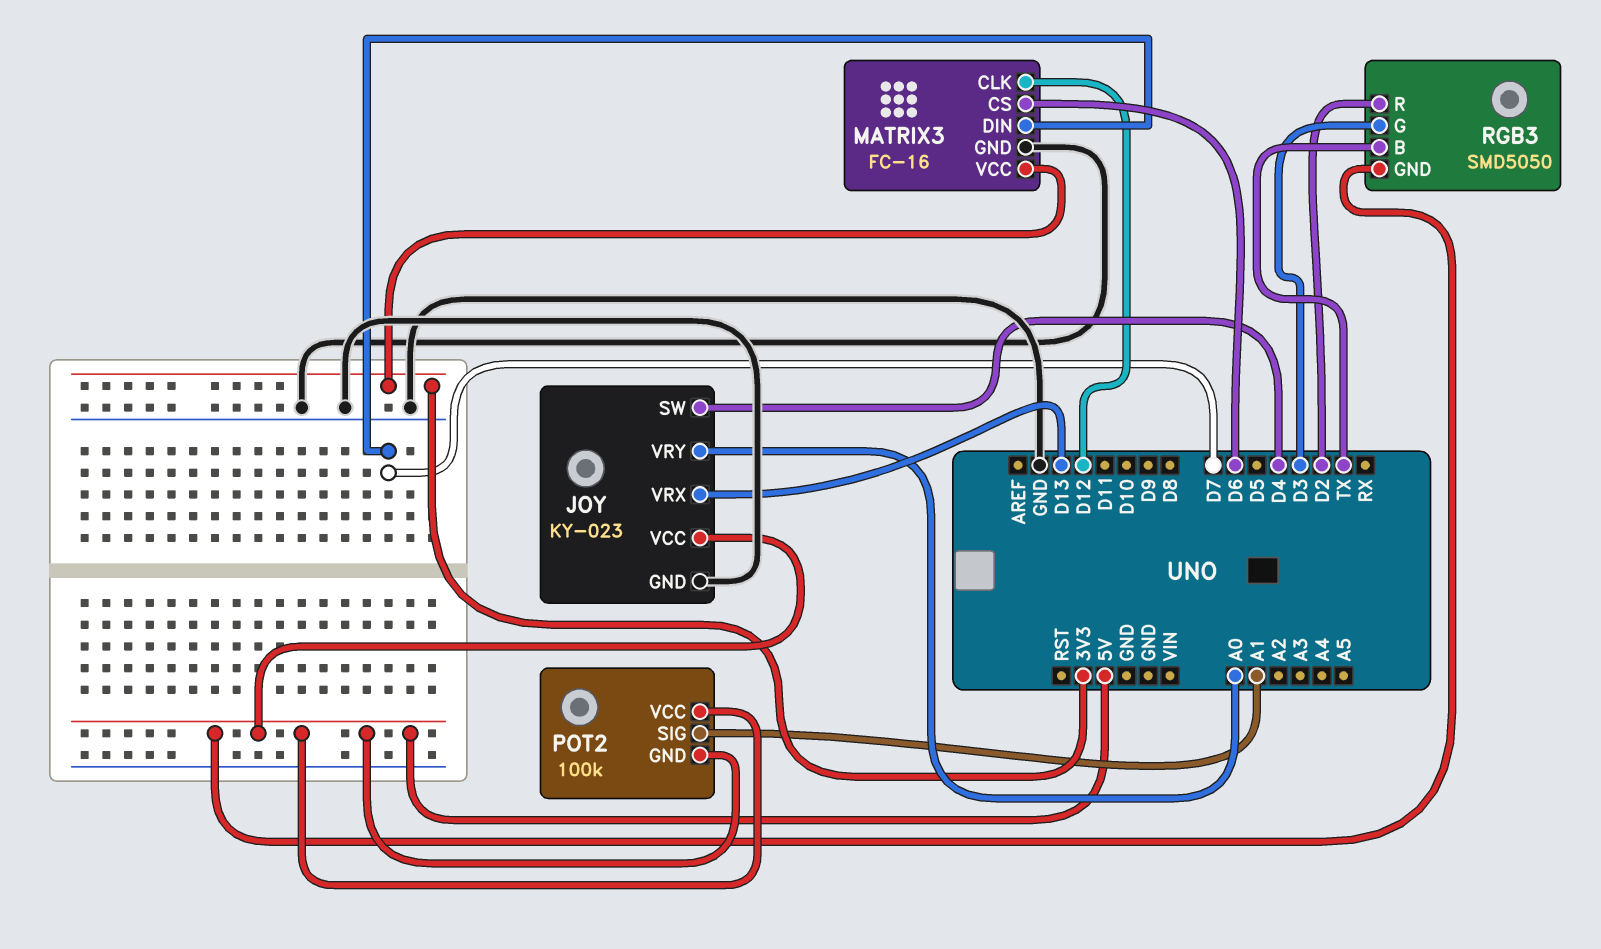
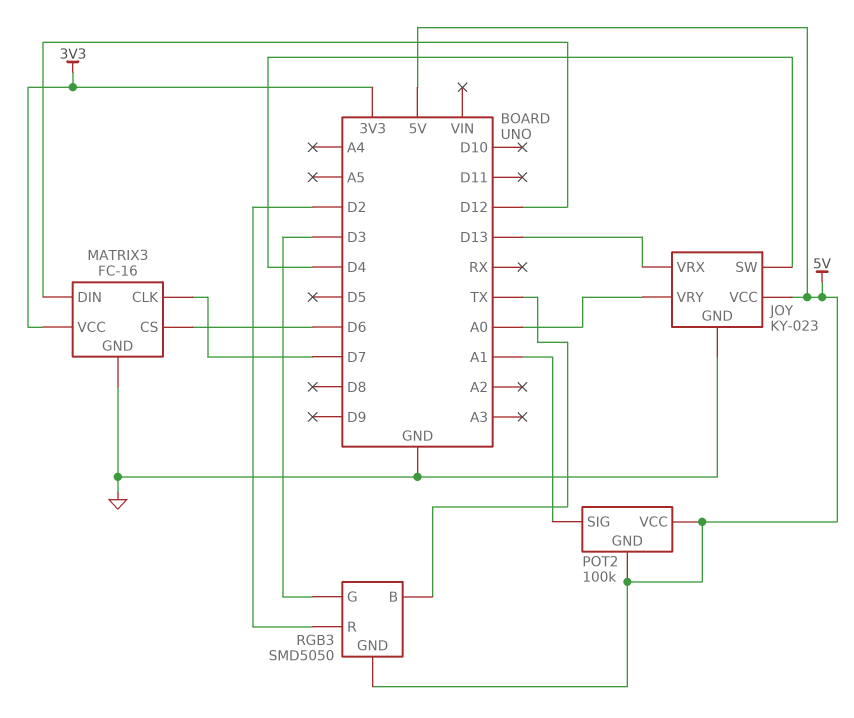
MATRIX3 pin CLK: D12 -> D7
MATRIX3 pin DIN: D7 -> D12

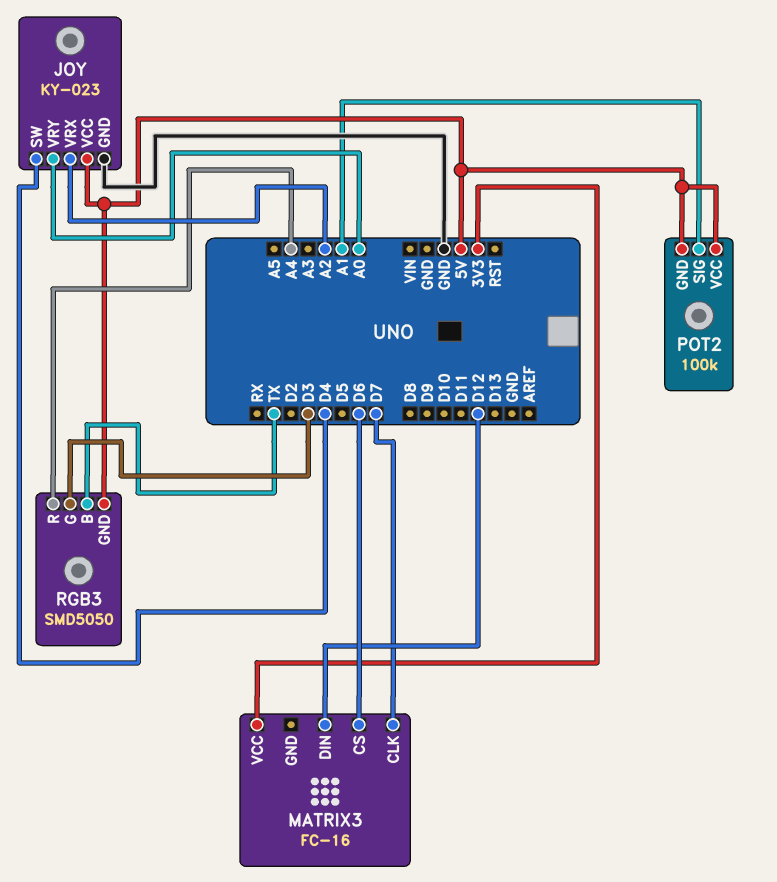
JOY pin VRX: D13 -> A2
MATRIX3 pin GND: GND -> none
RGB3 pin R: D2 -> A4

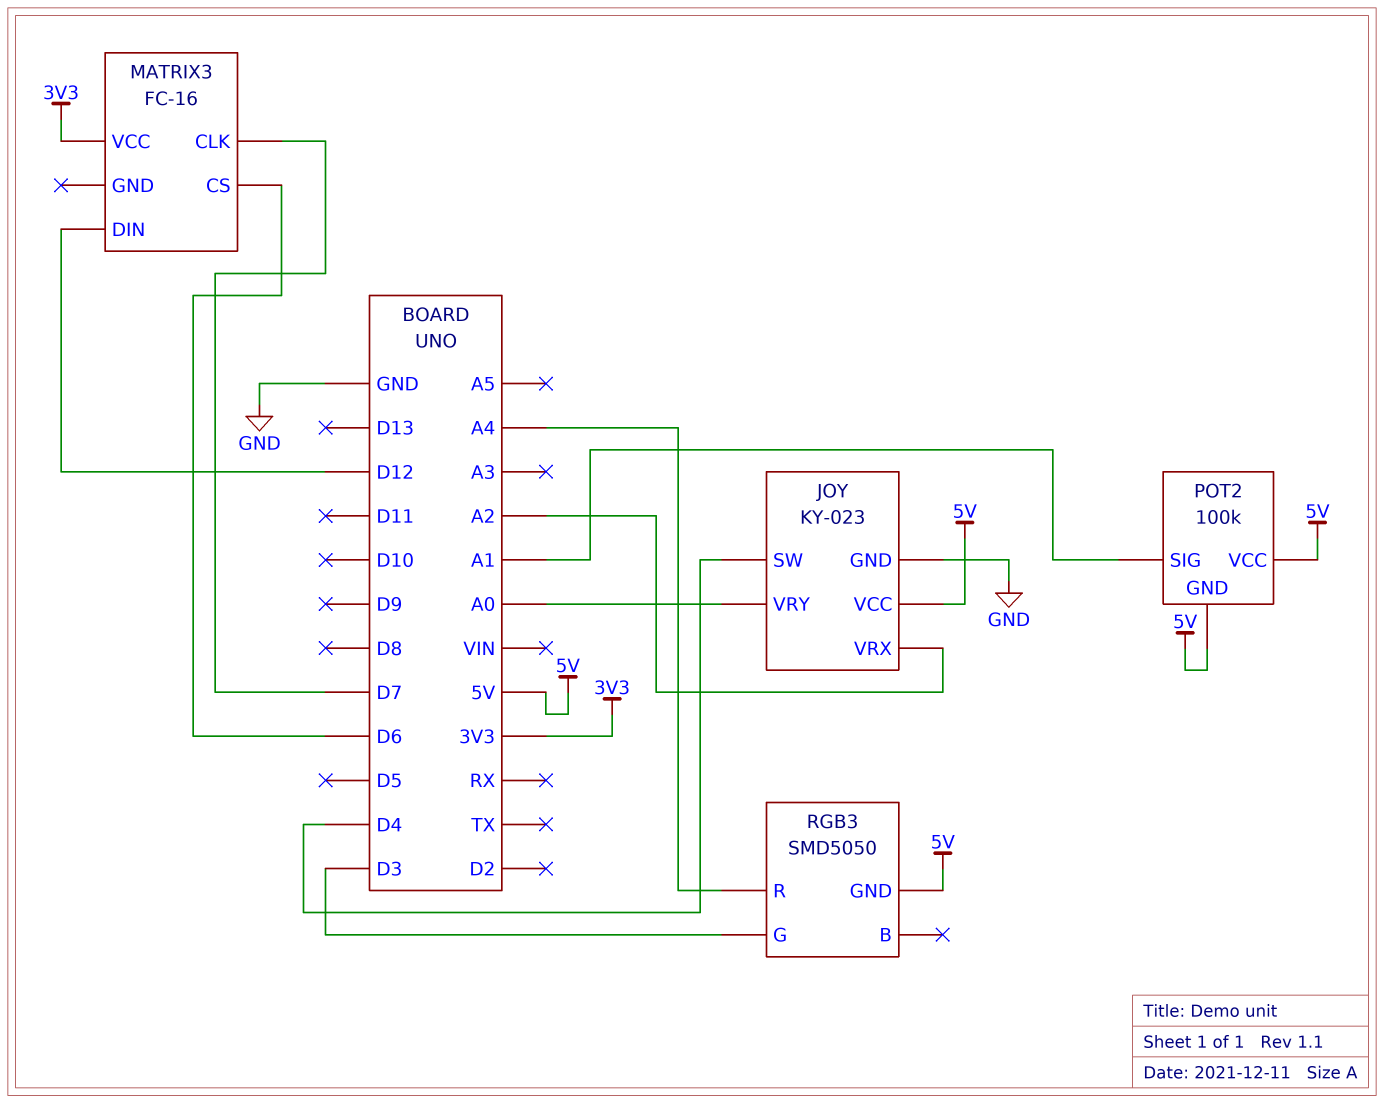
RGB3 pin B: TX -> none

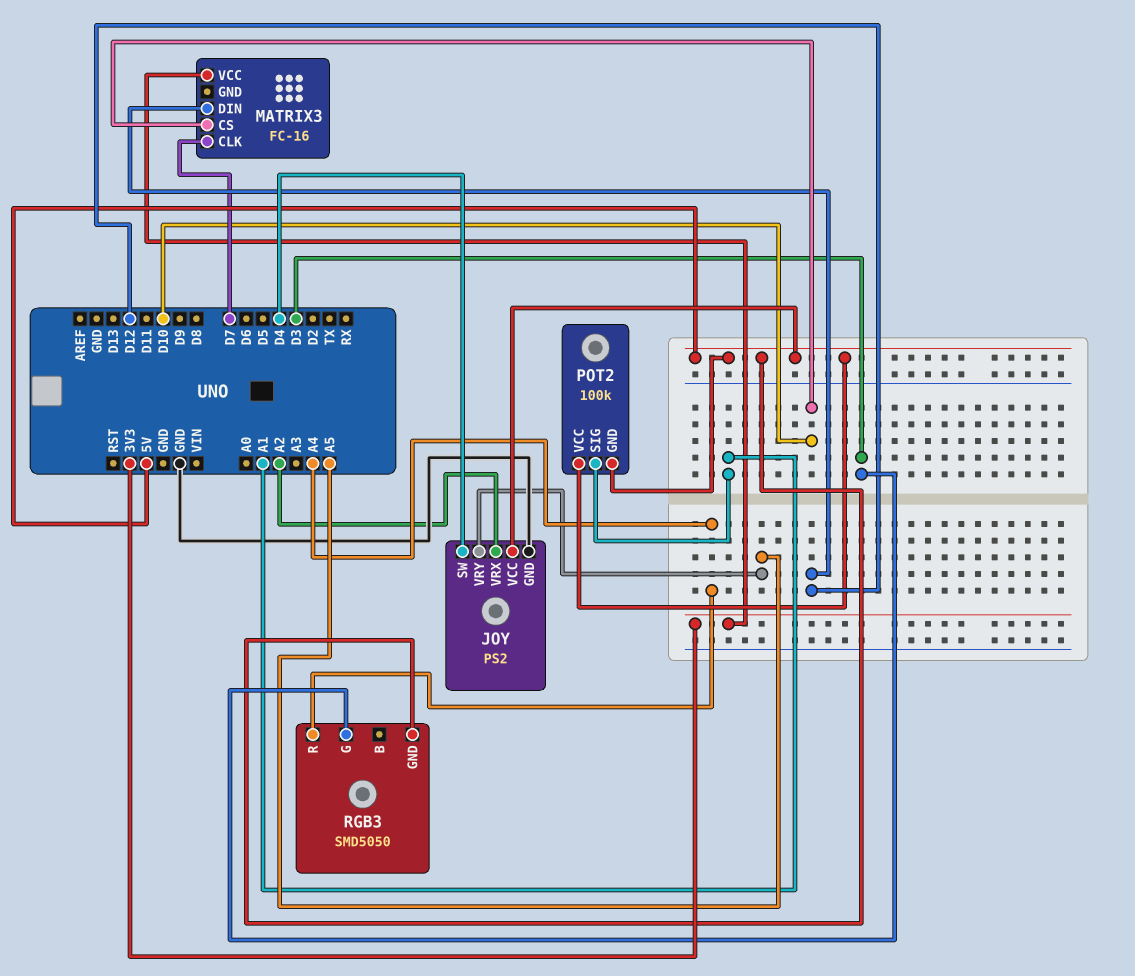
JOY: KY-023 -> PS2
JOY pin VRY: A0 -> A5
MATRIX3 pin CS: D6 -> D10

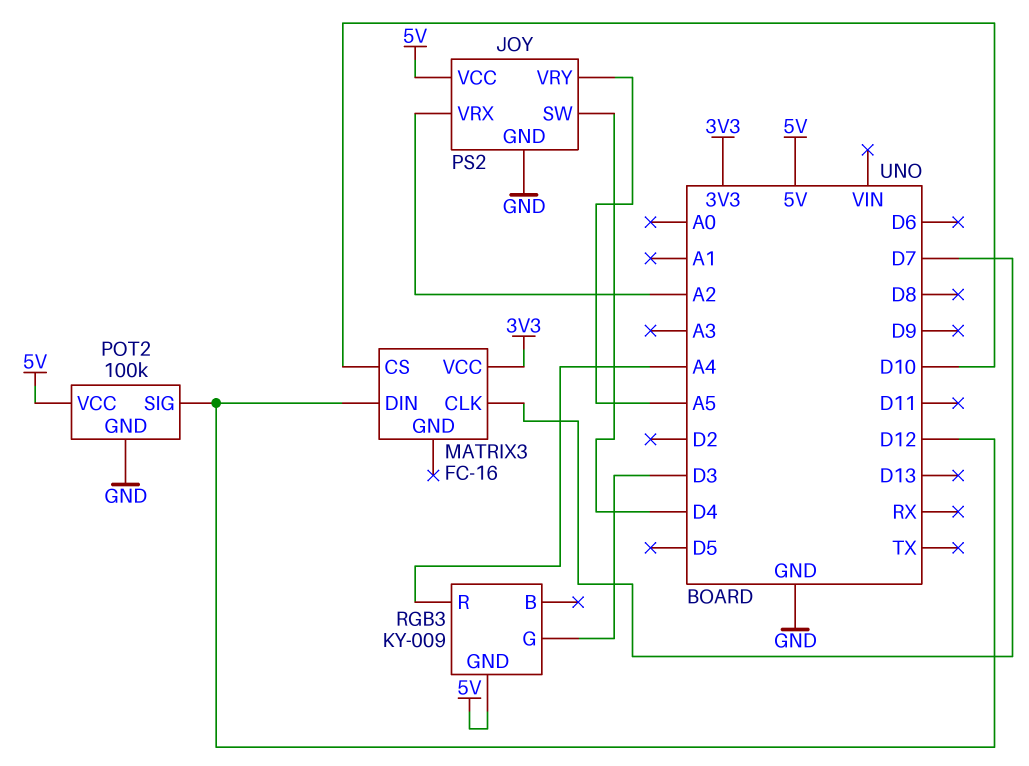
POT2 pin GND: 5V -> GND
POT2 pin SIG: A1 -> D12
RGB3: SMD5050 -> KY-009

